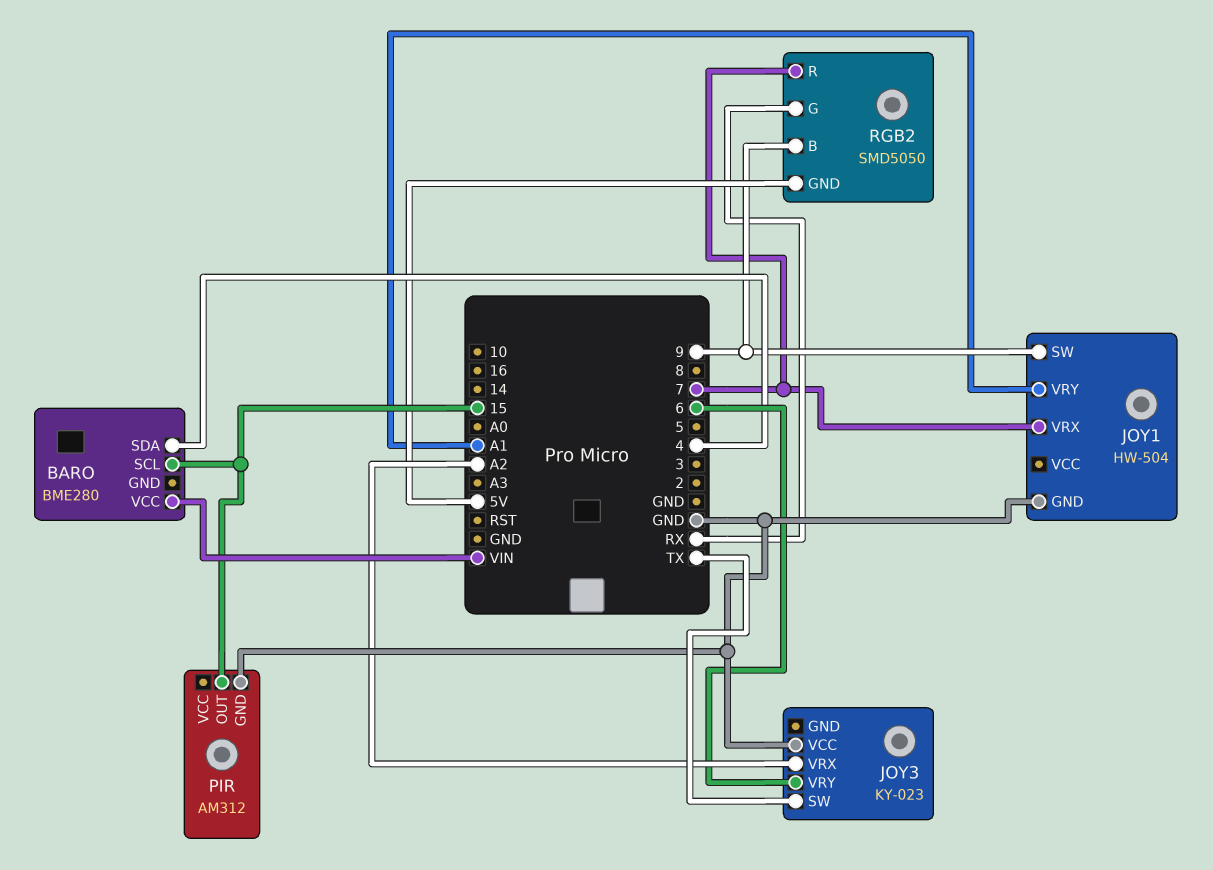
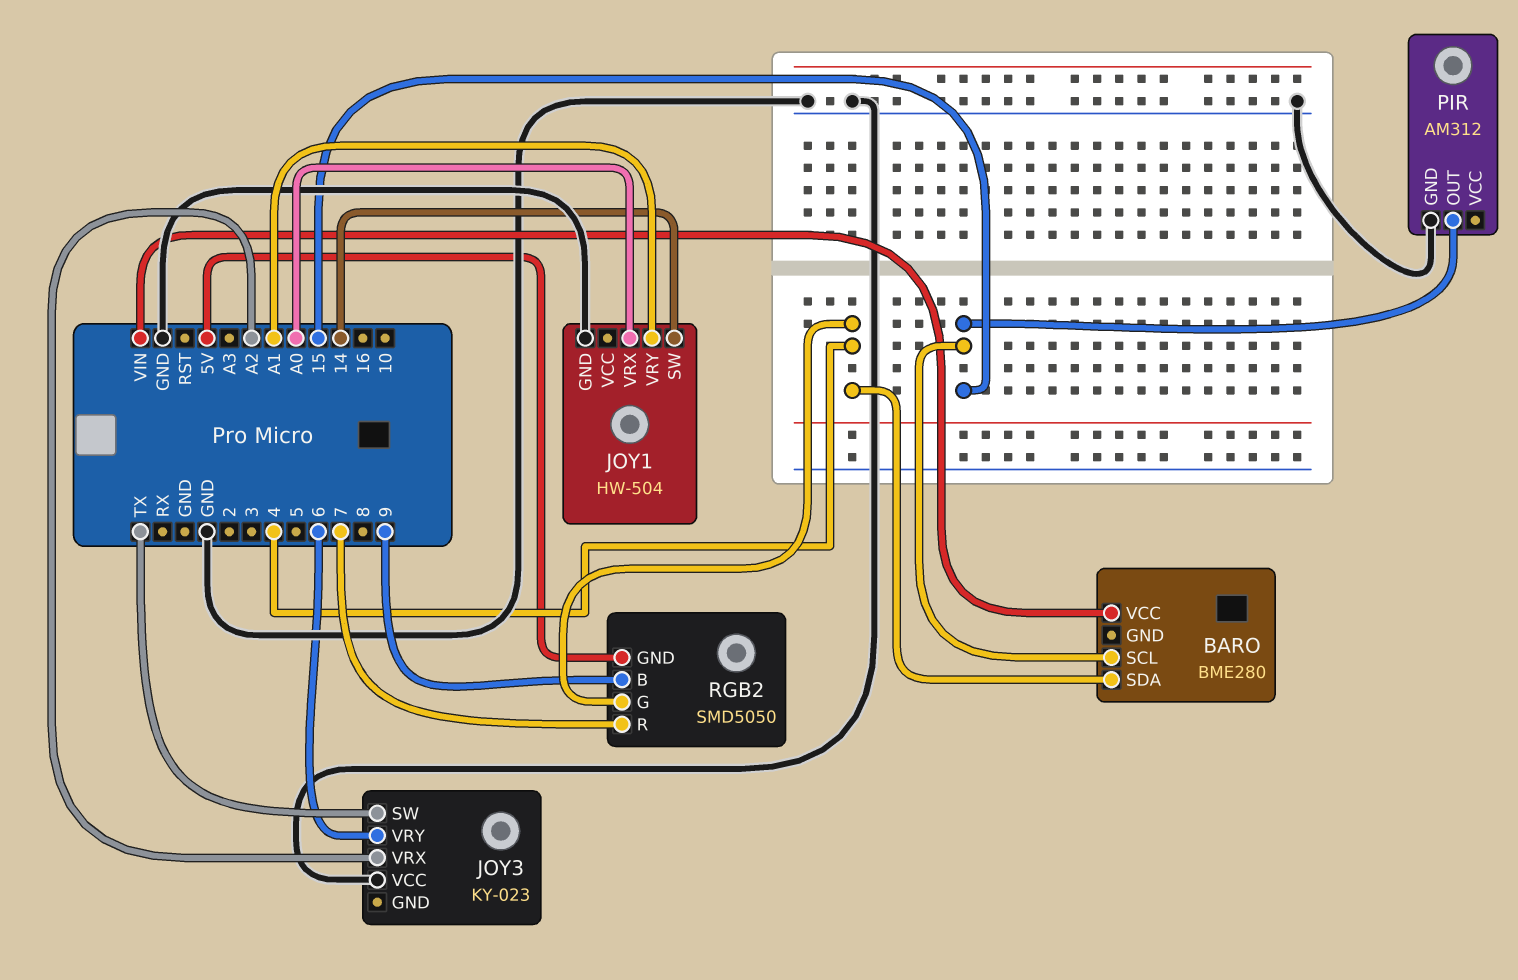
JOY1 pin SW: 9 -> 14
JOY1 pin VRX: 7 -> A0
RGB2 pin G: RX -> 4

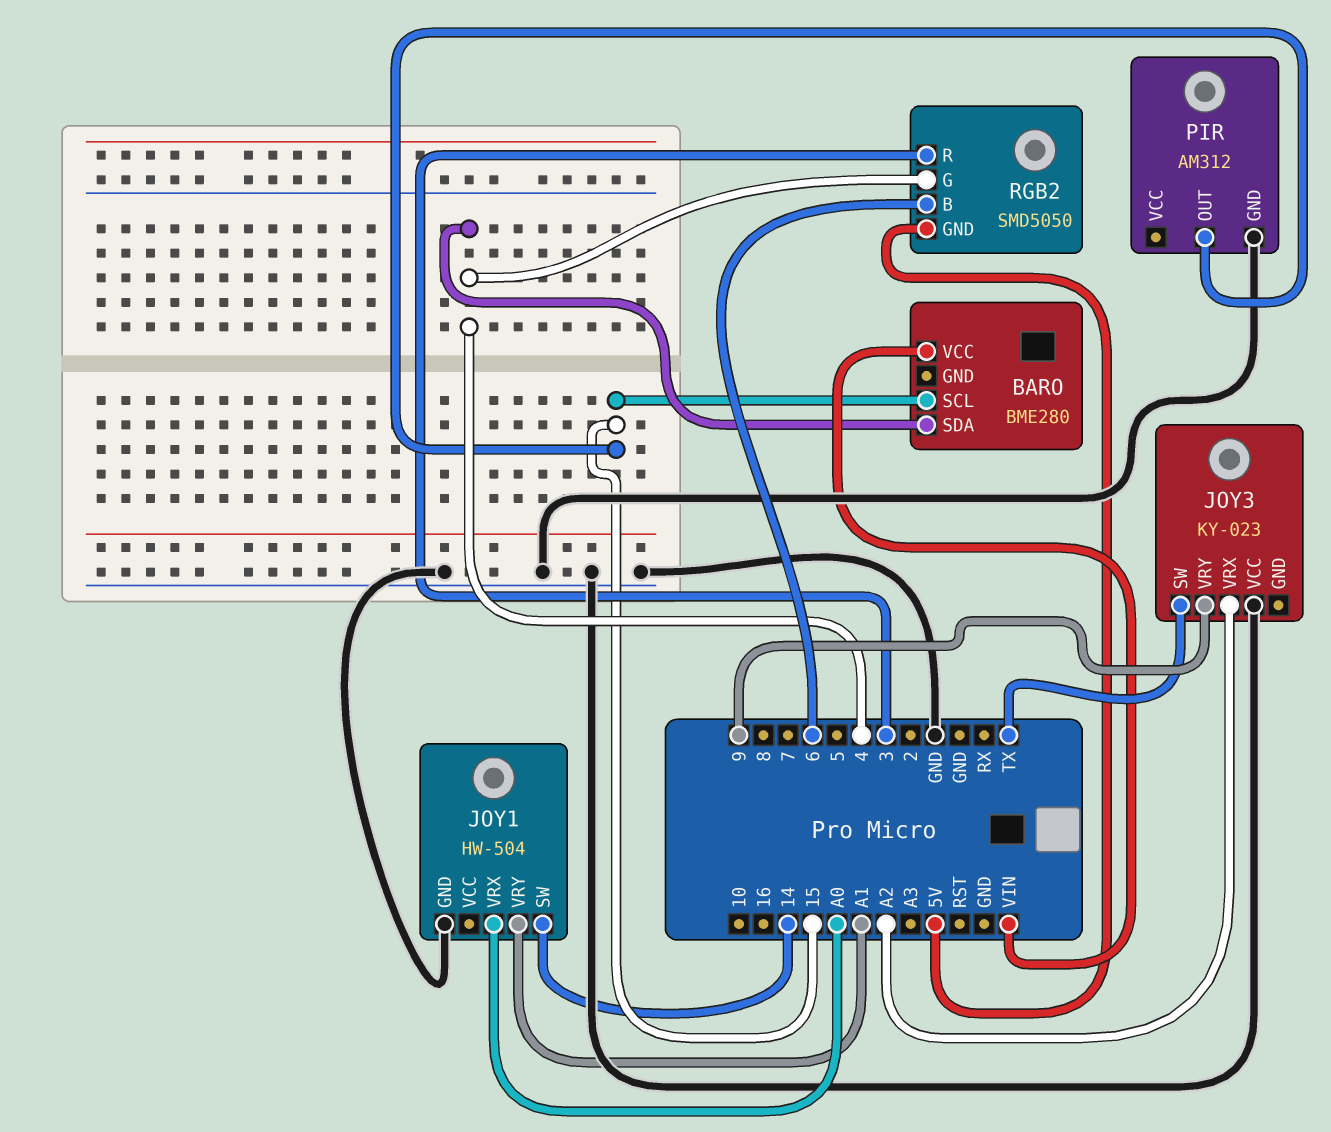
JOY3 pin VRY: 6 -> 9
RGB2 pin B: 9 -> 6
RGB2 pin R: 7 -> 3

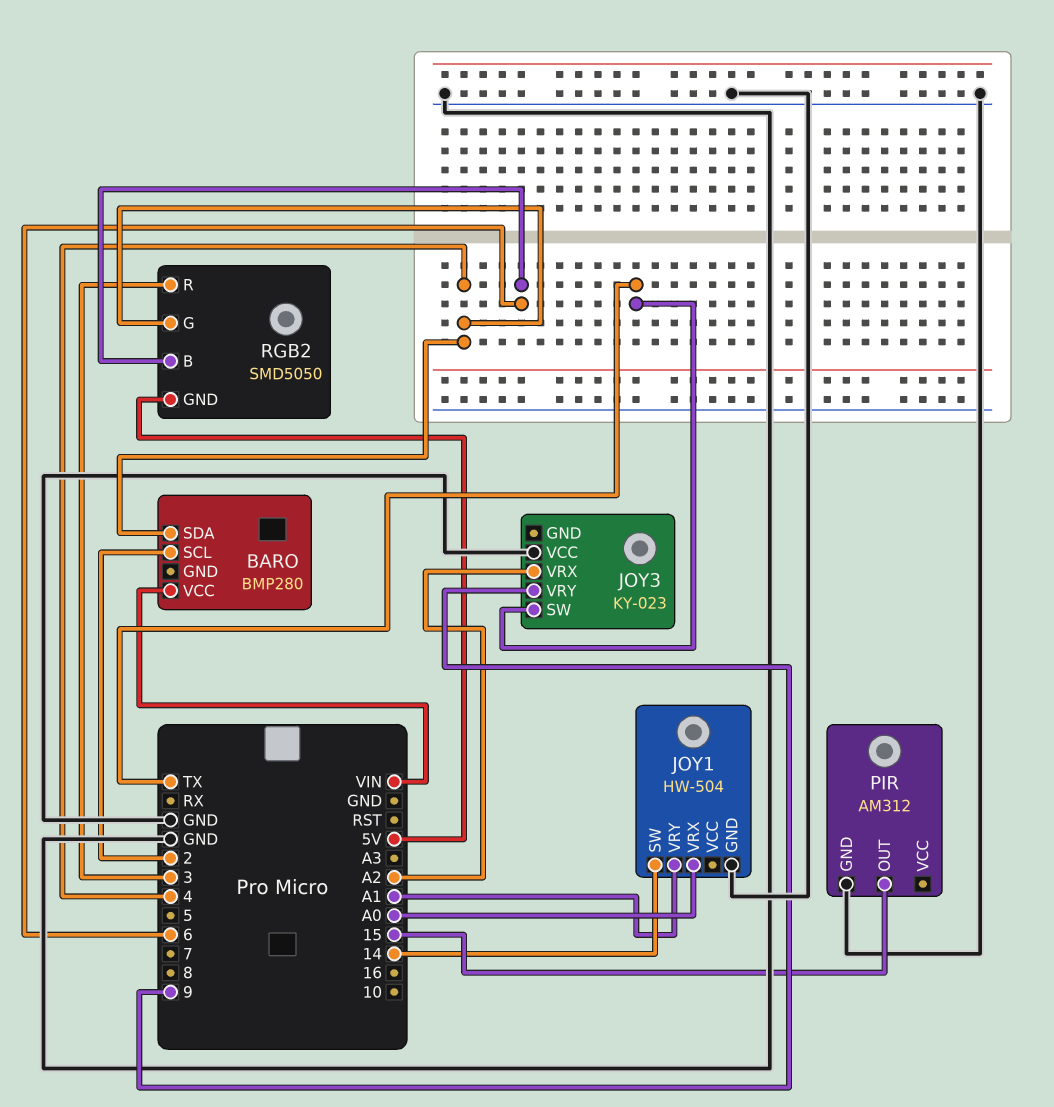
BARO: BME280 -> BMP280
BARO pin SCL: 15 -> 2

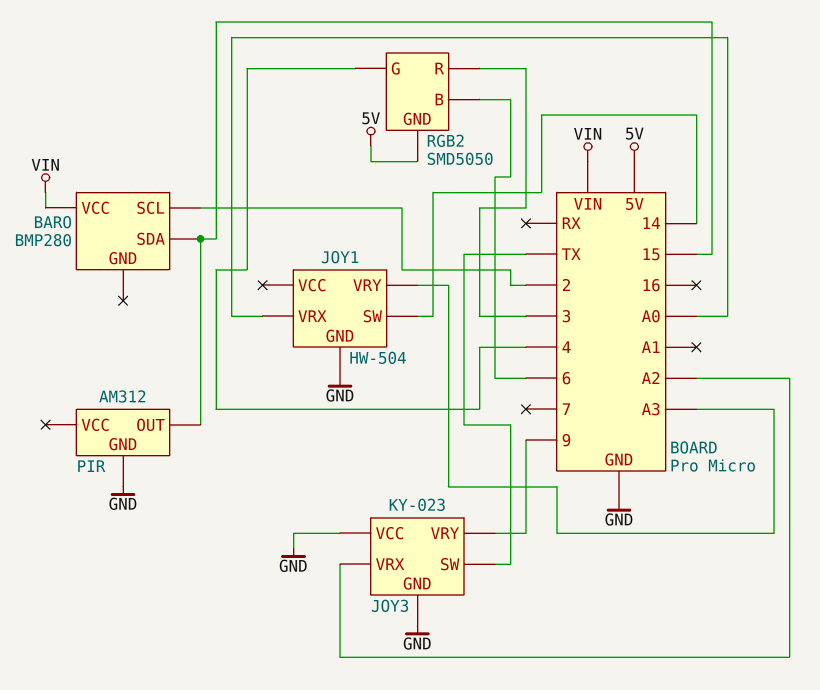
BARO pin SDA: 4 -> 15
JOY1 pin VRY: A1 -> A3
JOY3 pin GND: none -> GND

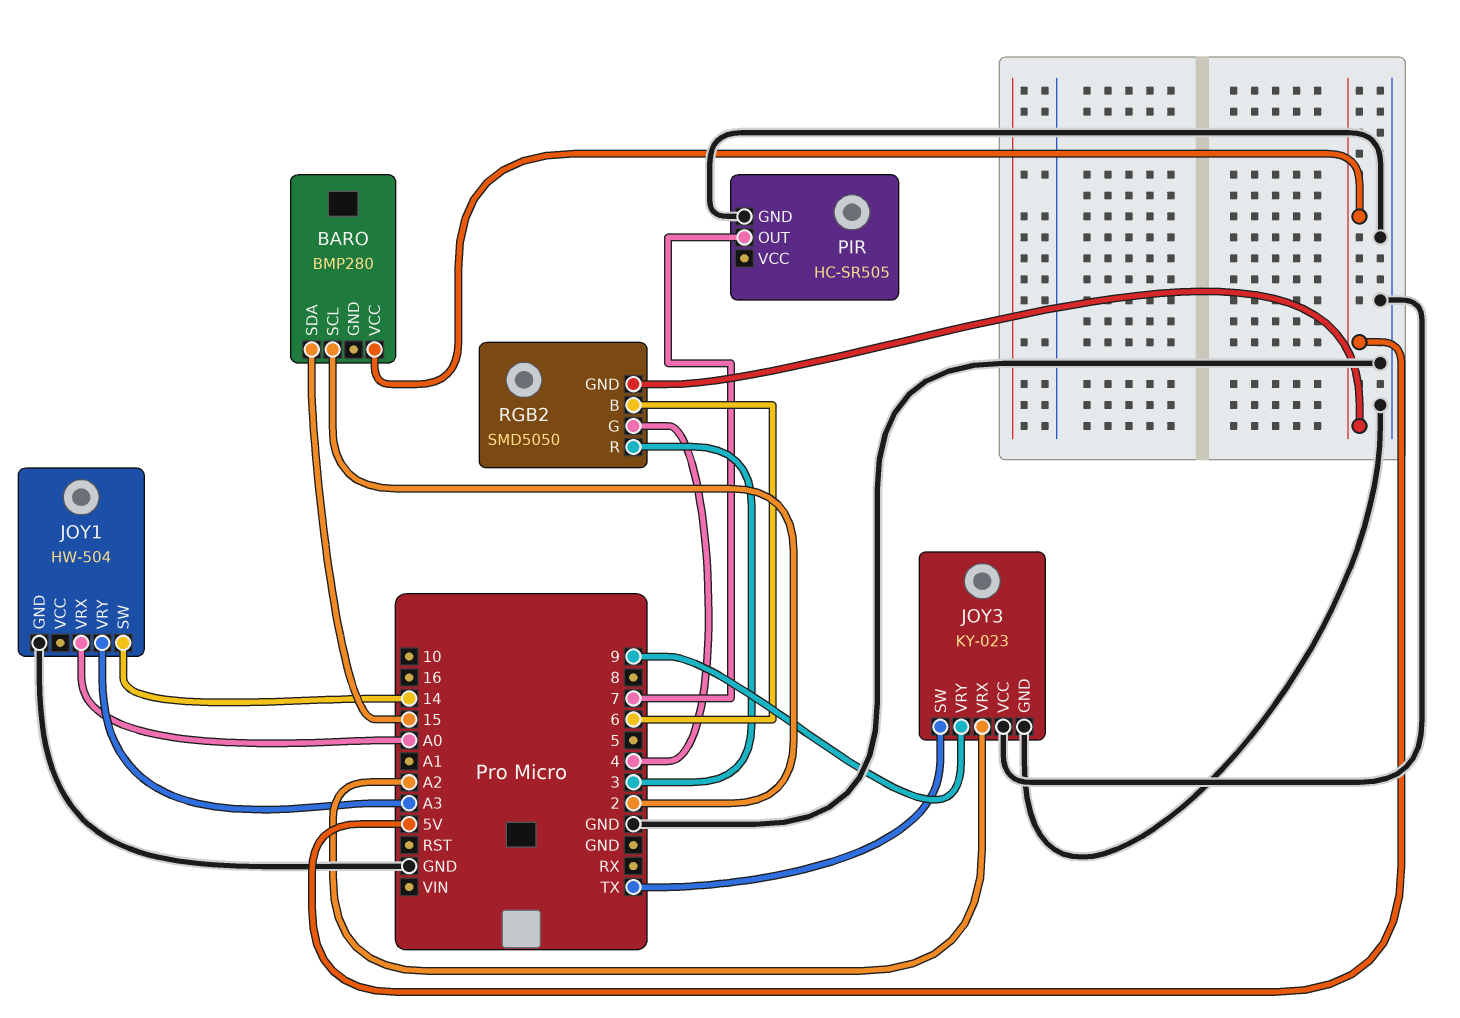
BARO pin VCC: VIN -> 5V
PIR: AM312 -> HC-SR505
PIR pin OUT: 15 -> 7

